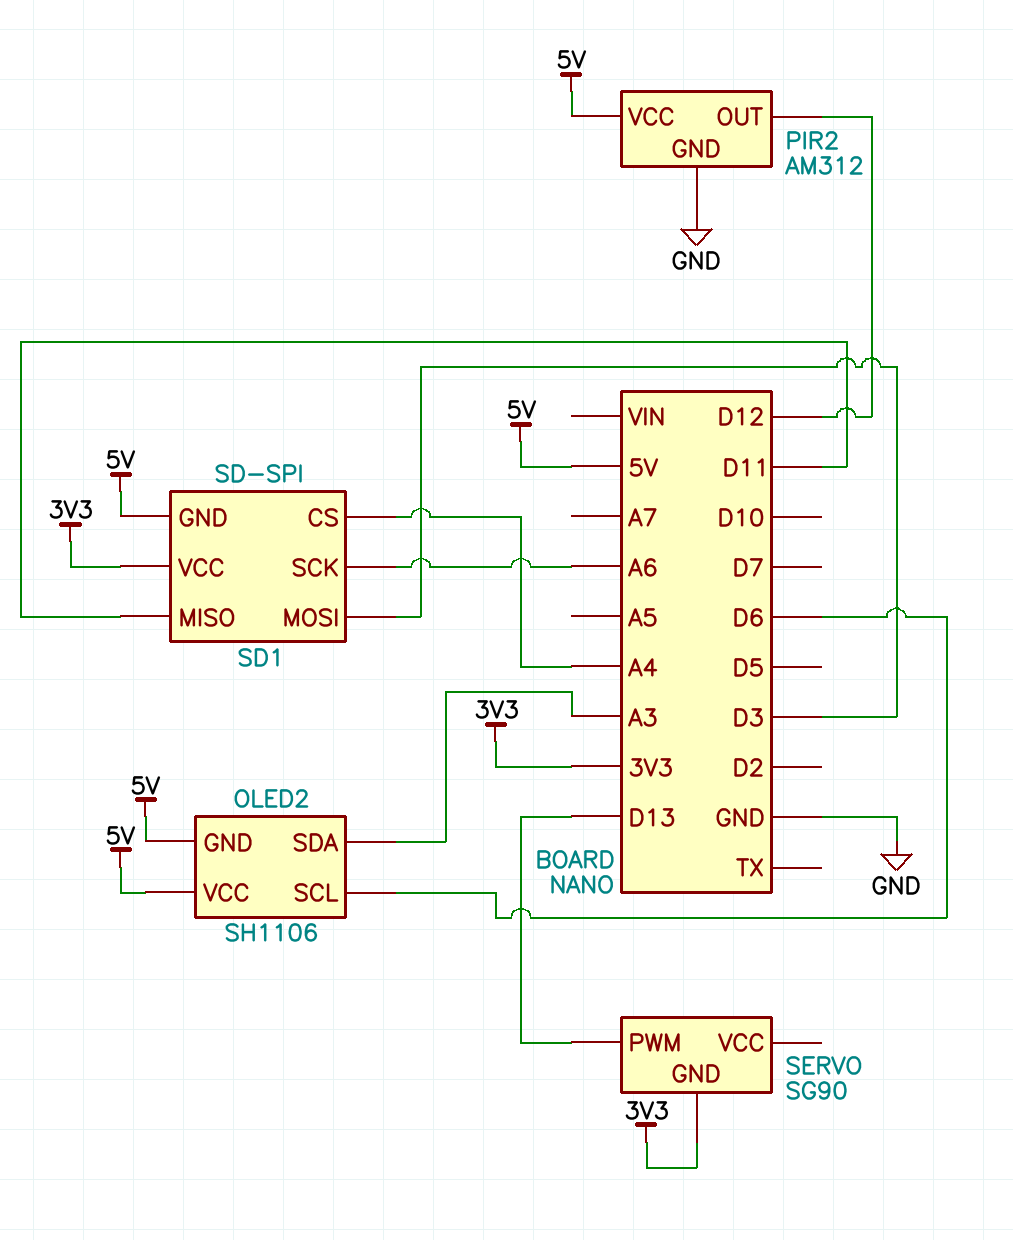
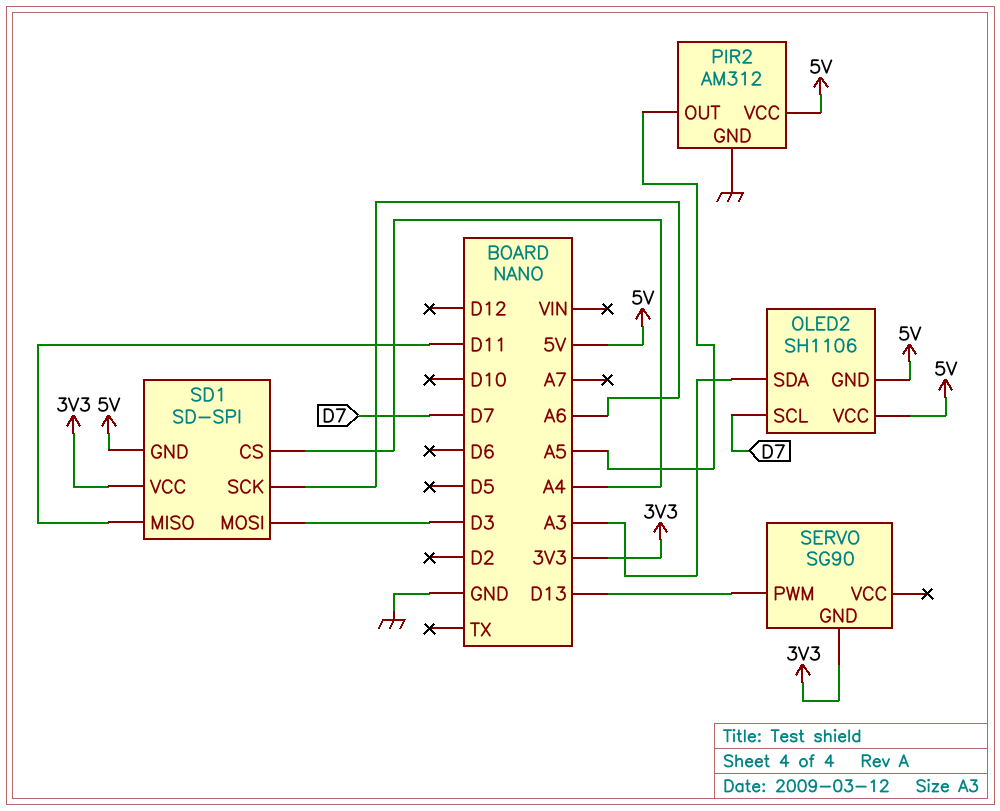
OLED2 pin SCL: D6 -> D7
PIR2 pin OUT: D12 -> A5

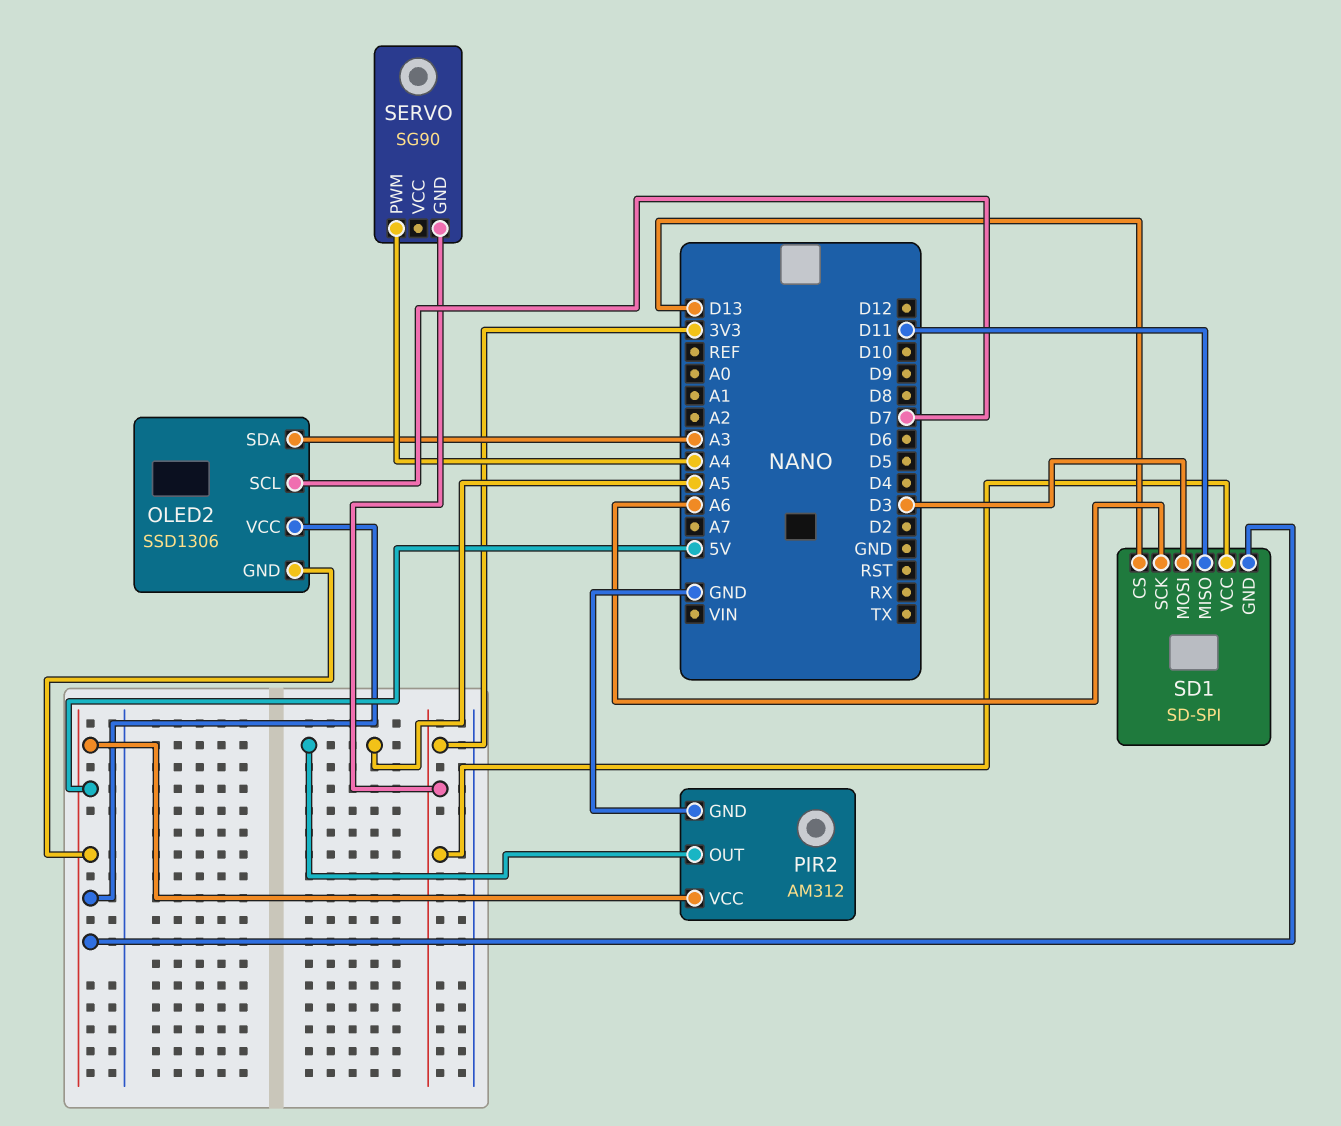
OLED2: SH1106 -> SSD1306
SD1 pin CS: A4 -> D13
SERVO pin PWM: D13 -> A4

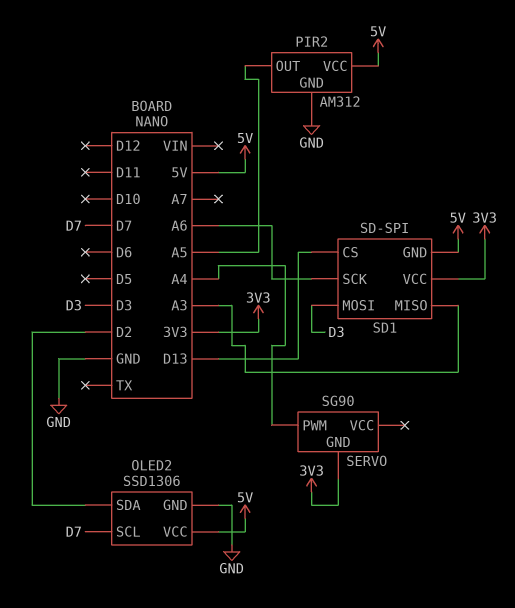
OLED2 pin GND: 5V -> GND
OLED2 pin SDA: A3 -> D2
SD1 pin MISO: D11 -> A3

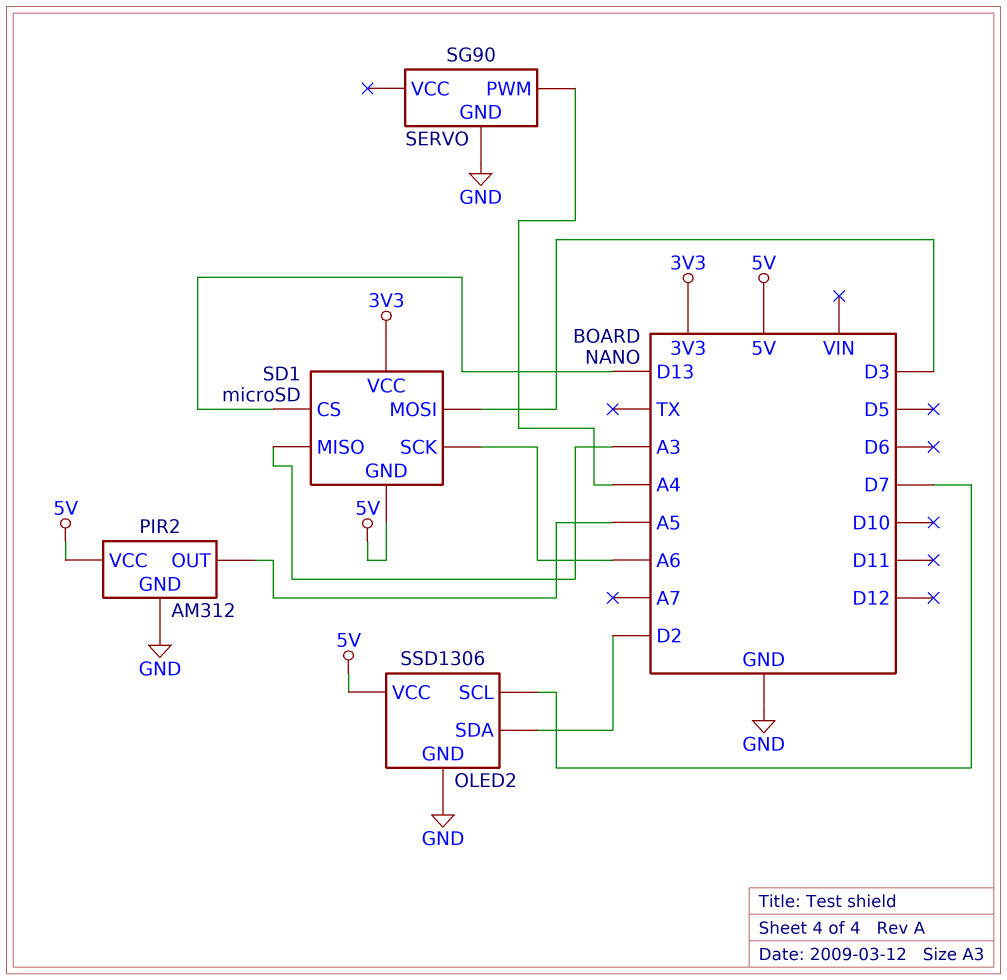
SD1: SD-SPI -> microSD
SERVO pin GND: 3V3 -> GND

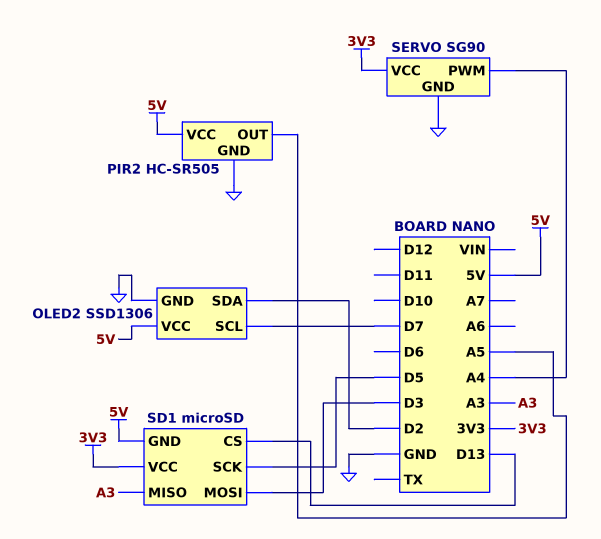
PIR2: AM312 -> HC-SR505
SD1 pin SCK: A6 -> D5
SERVO pin VCC: none -> 3V3

